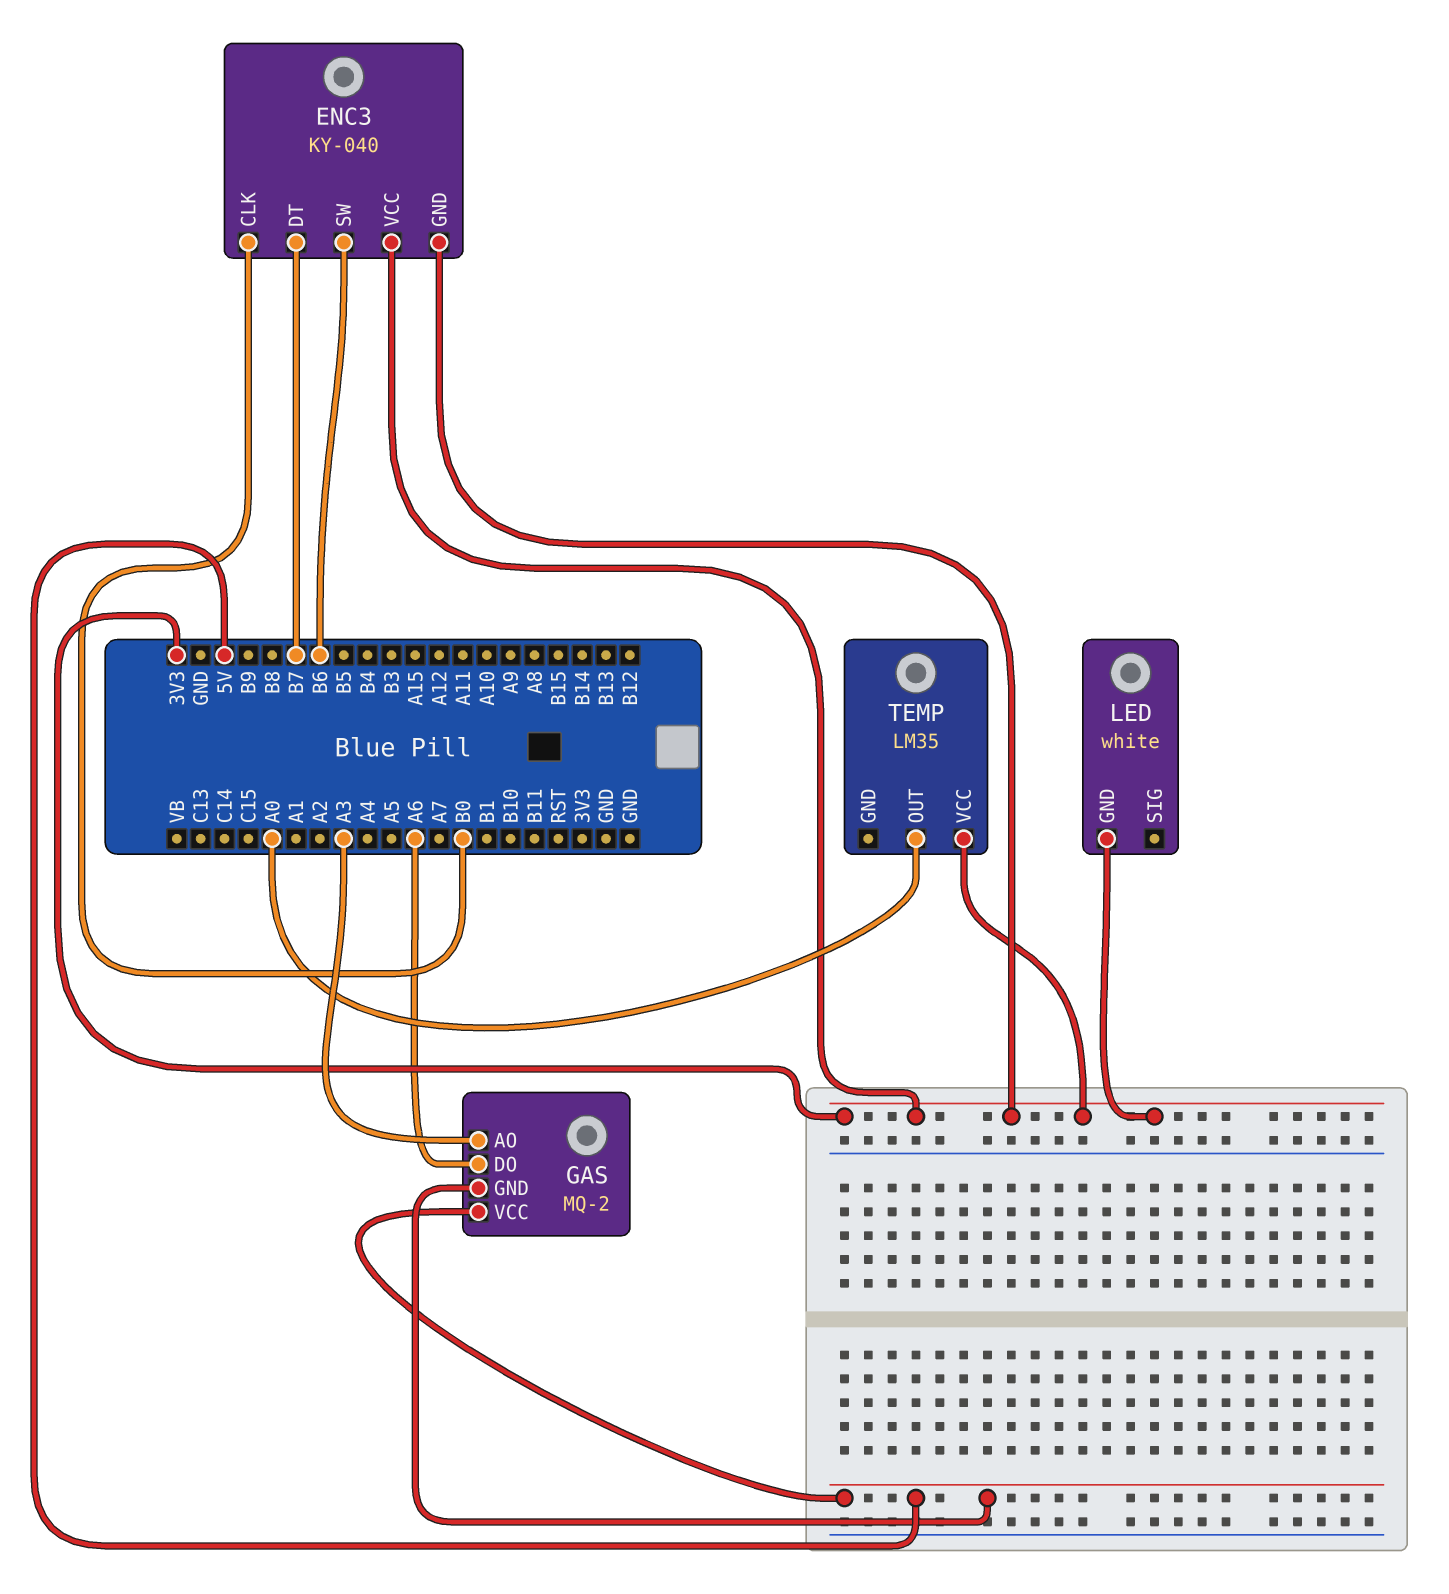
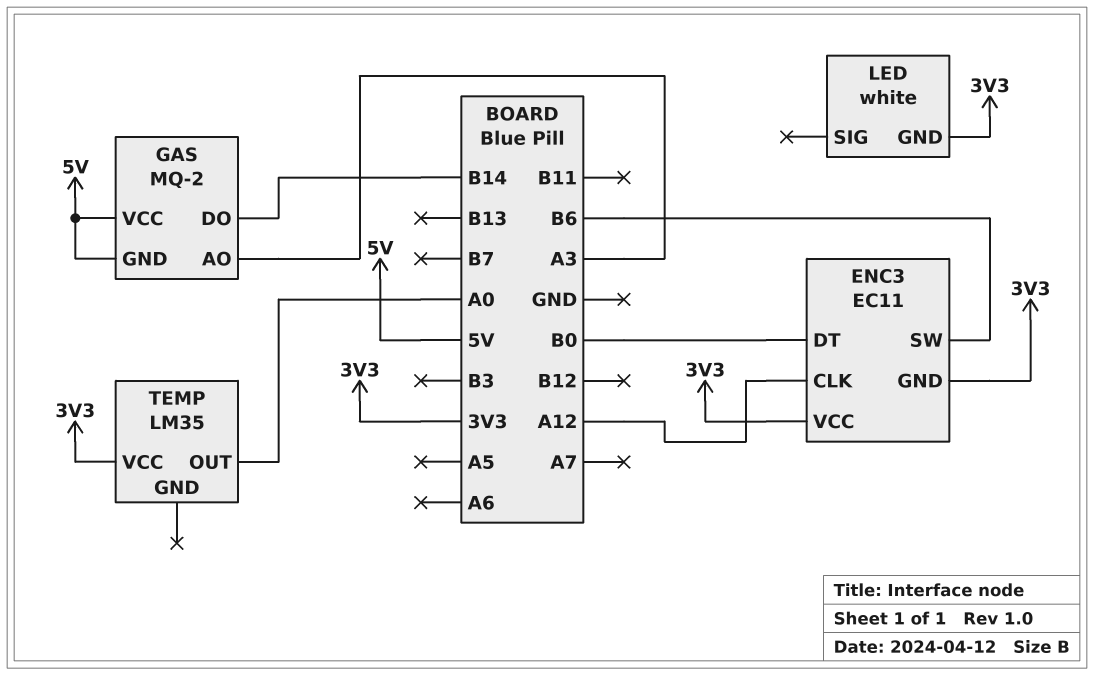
ENC3: KY-040 -> EC11
ENC3 pin CLK: B0 -> A12
ENC3 pin DT: B7 -> B0
GAS pin DO: A6 -> B14

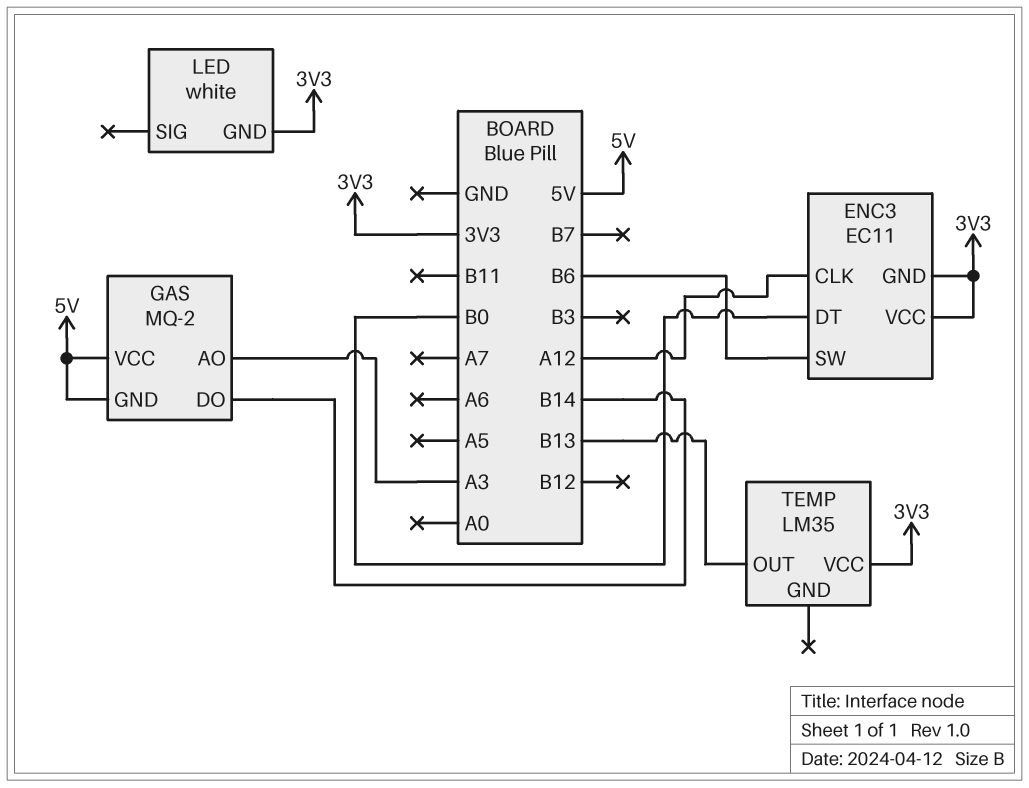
TEMP pin OUT: A0 -> B13

